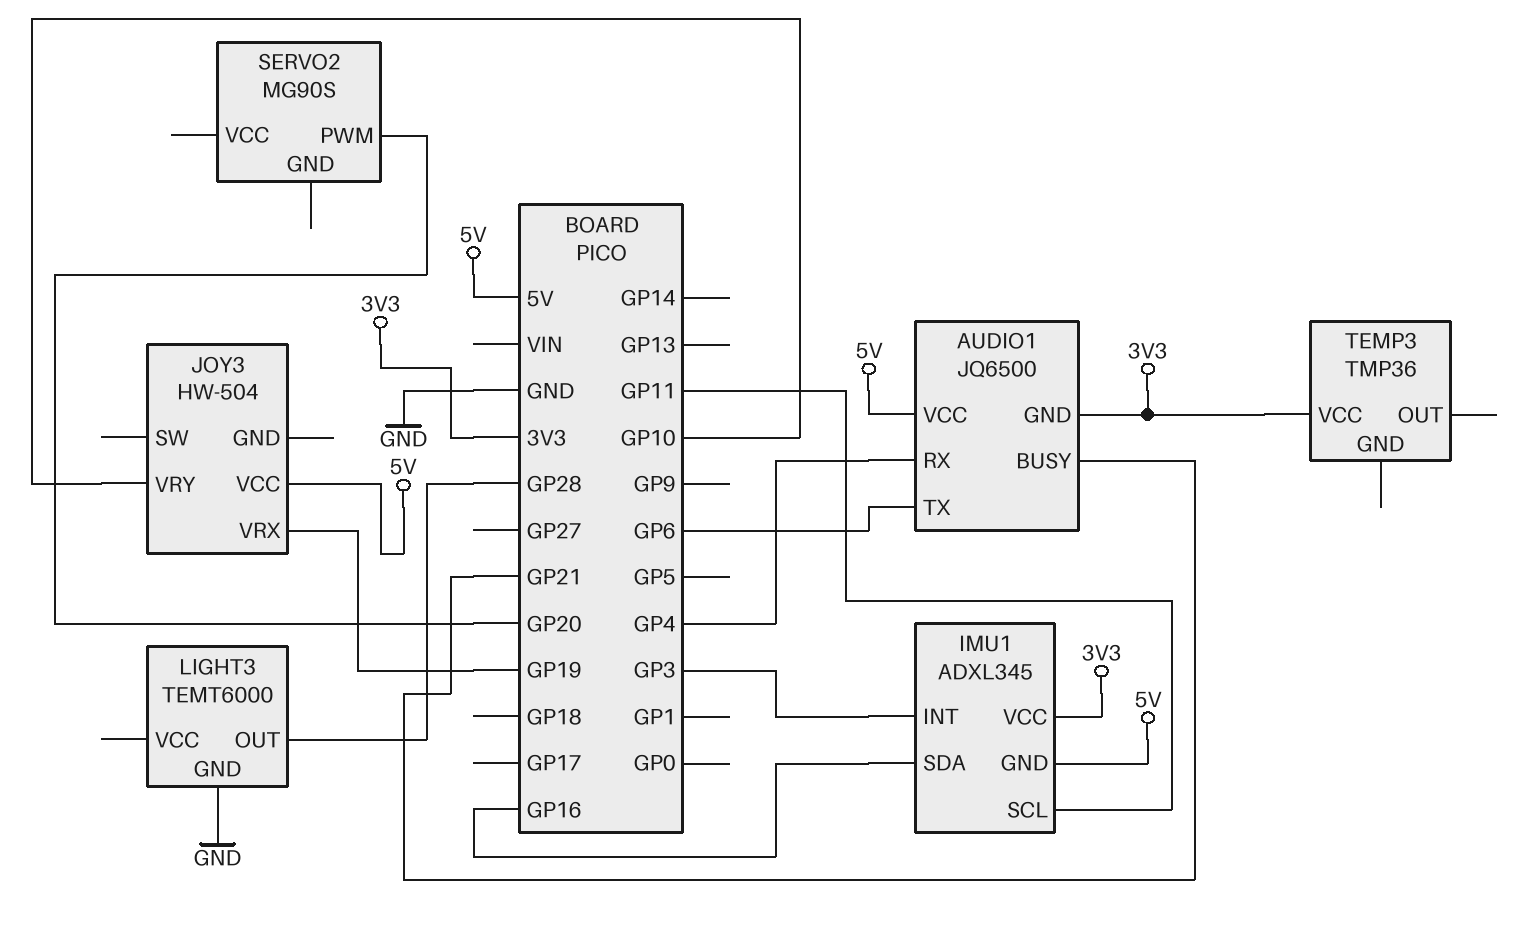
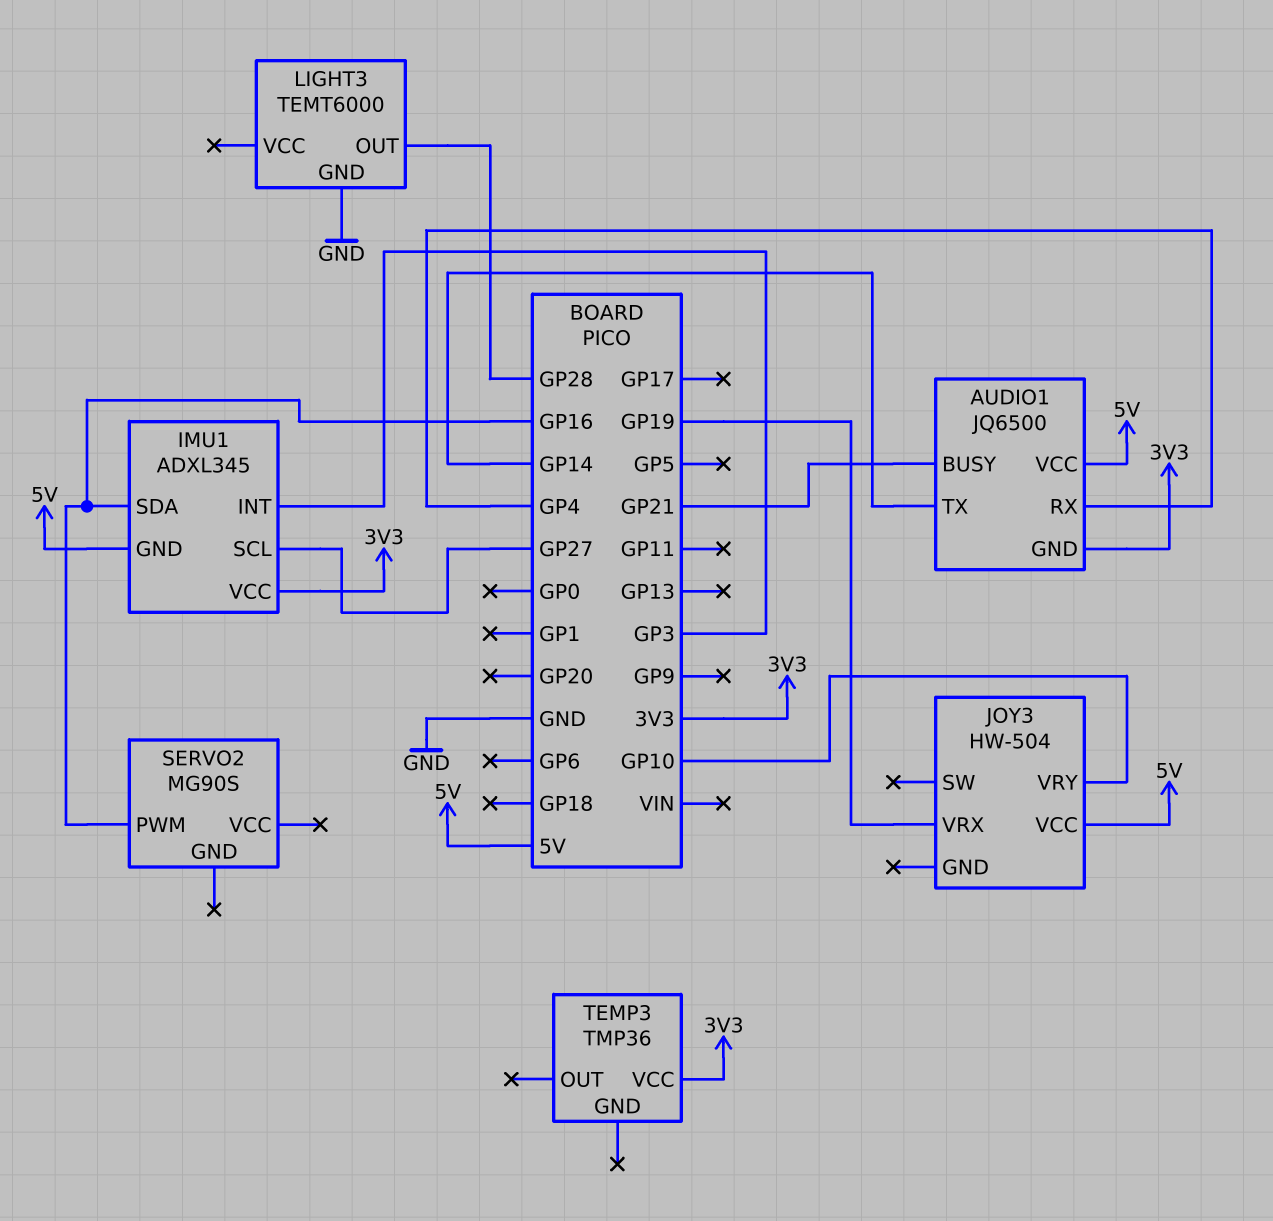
AUDIO1 pin TX: GP6 -> GP14
IMU1 pin SCL: GP11 -> GP27
SERVO2 pin PWM: GP20 -> GP16

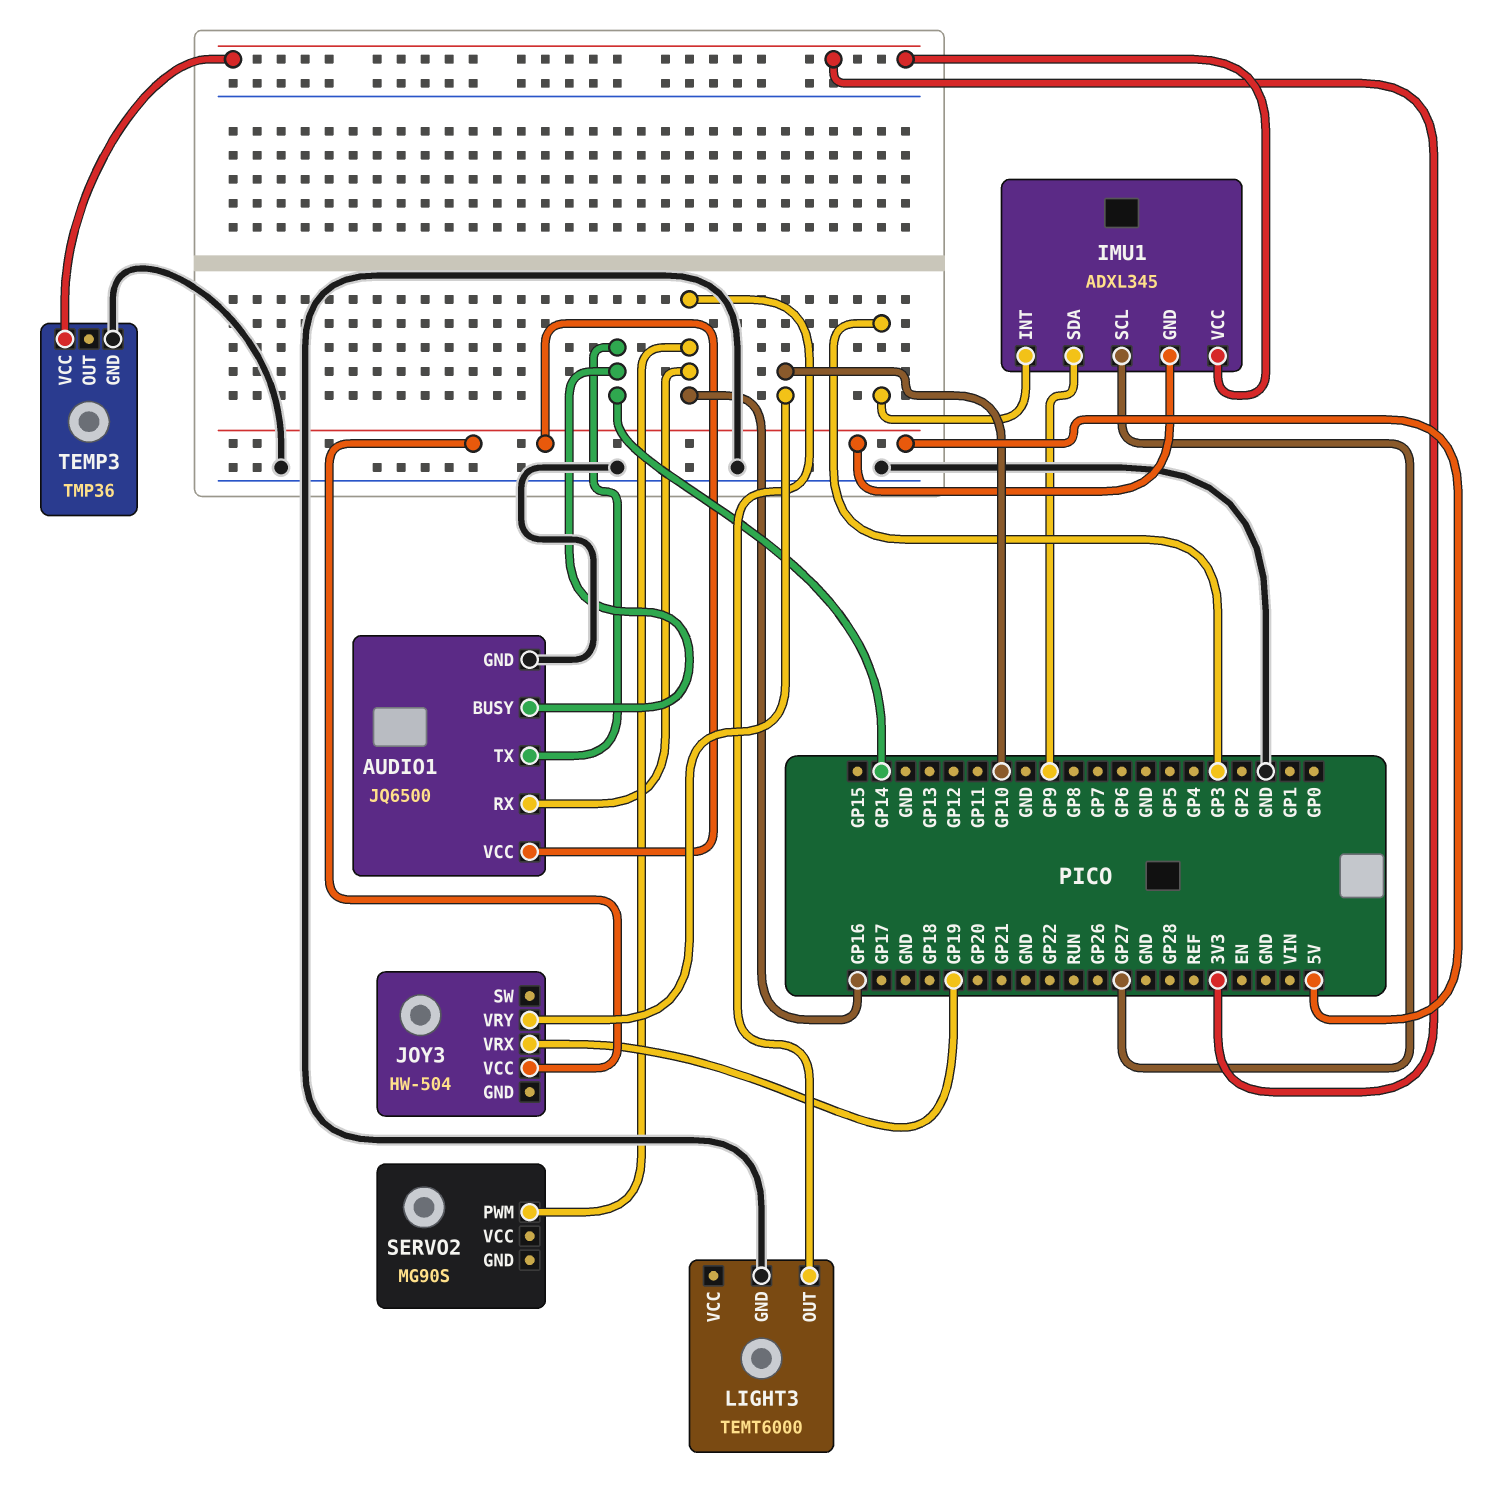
AUDIO1 pin BUSY: GP21 -> GP14
AUDIO1 pin GND: 3V3 -> GND
AUDIO1 pin RX: GP4 -> GP16
IMU1 pin SDA: GP16 -> GP9
LIGHT3 pin OUT: GP28 -> GP16
TEMP3 pin GND: none -> GND

